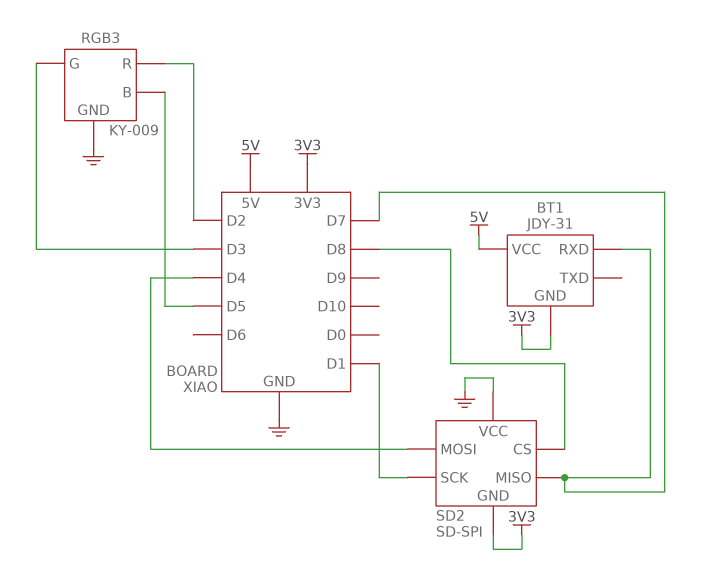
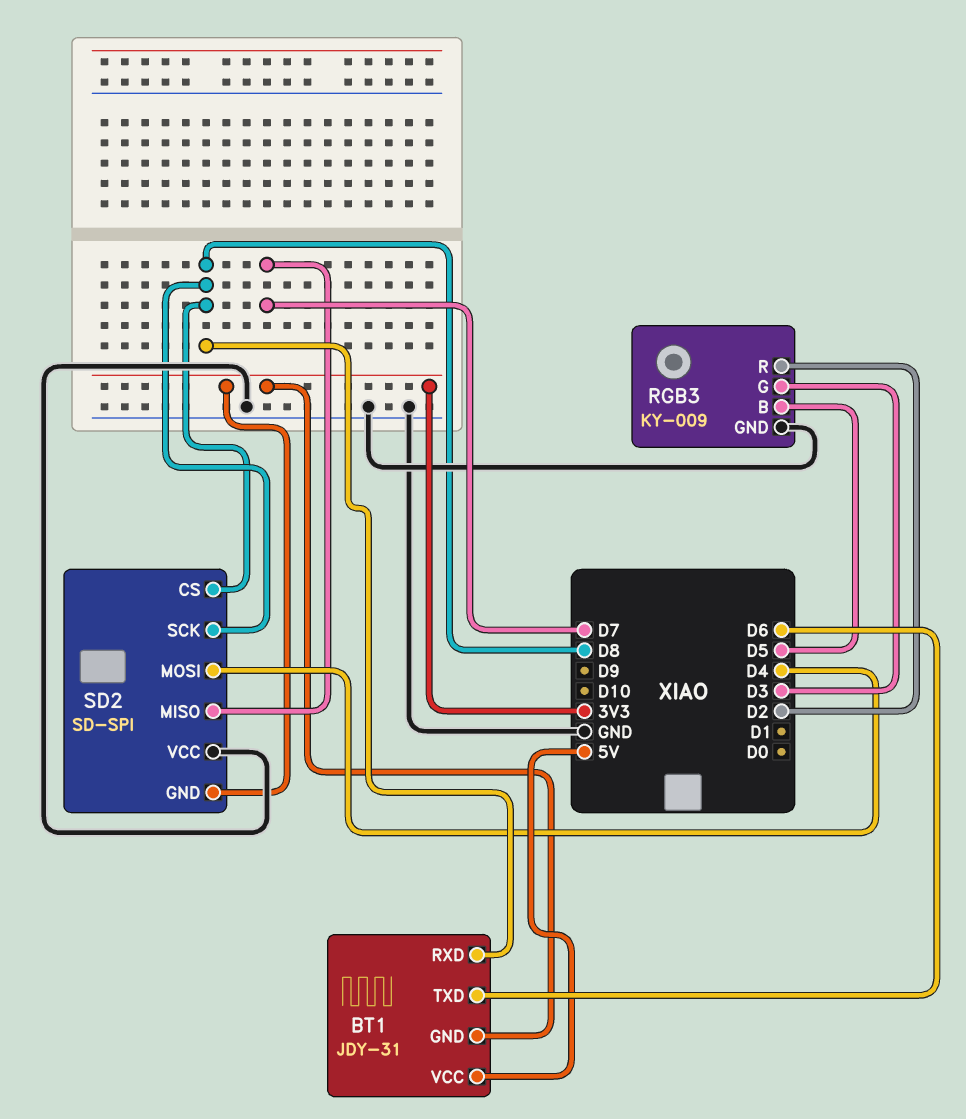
BT1 pin RXD: D7 -> D8
BT1 pin TXD: none -> D6
SD2 pin SCK: D1 -> D8

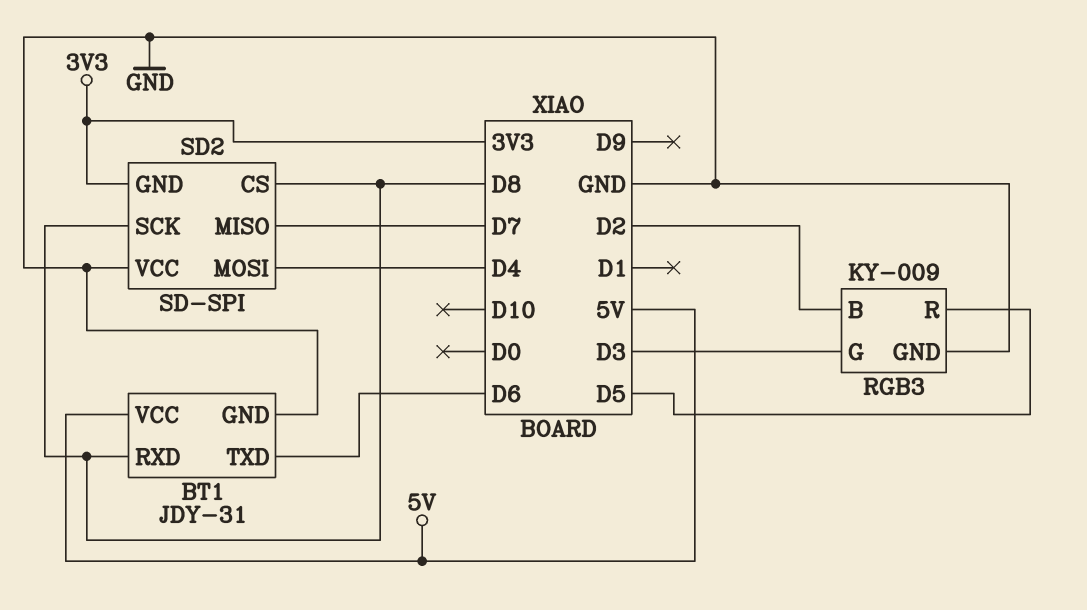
BT1 pin GND: 3V3 -> GND
RGB3 pin B: D5 -> D2
RGB3 pin R: D2 -> D5

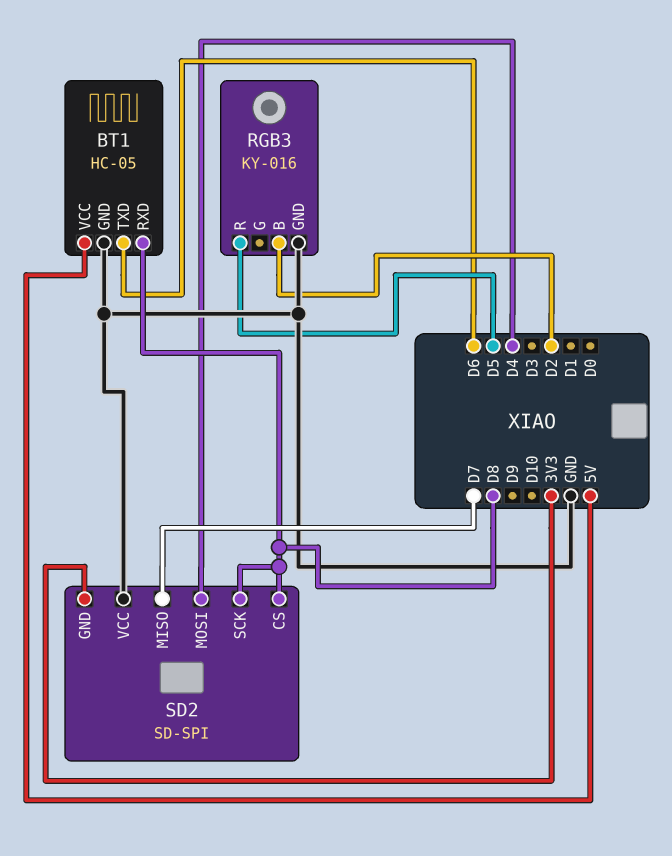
BT1: JDY-31 -> HC-05
RGB3: KY-009 -> KY-016
RGB3 pin G: D3 -> none

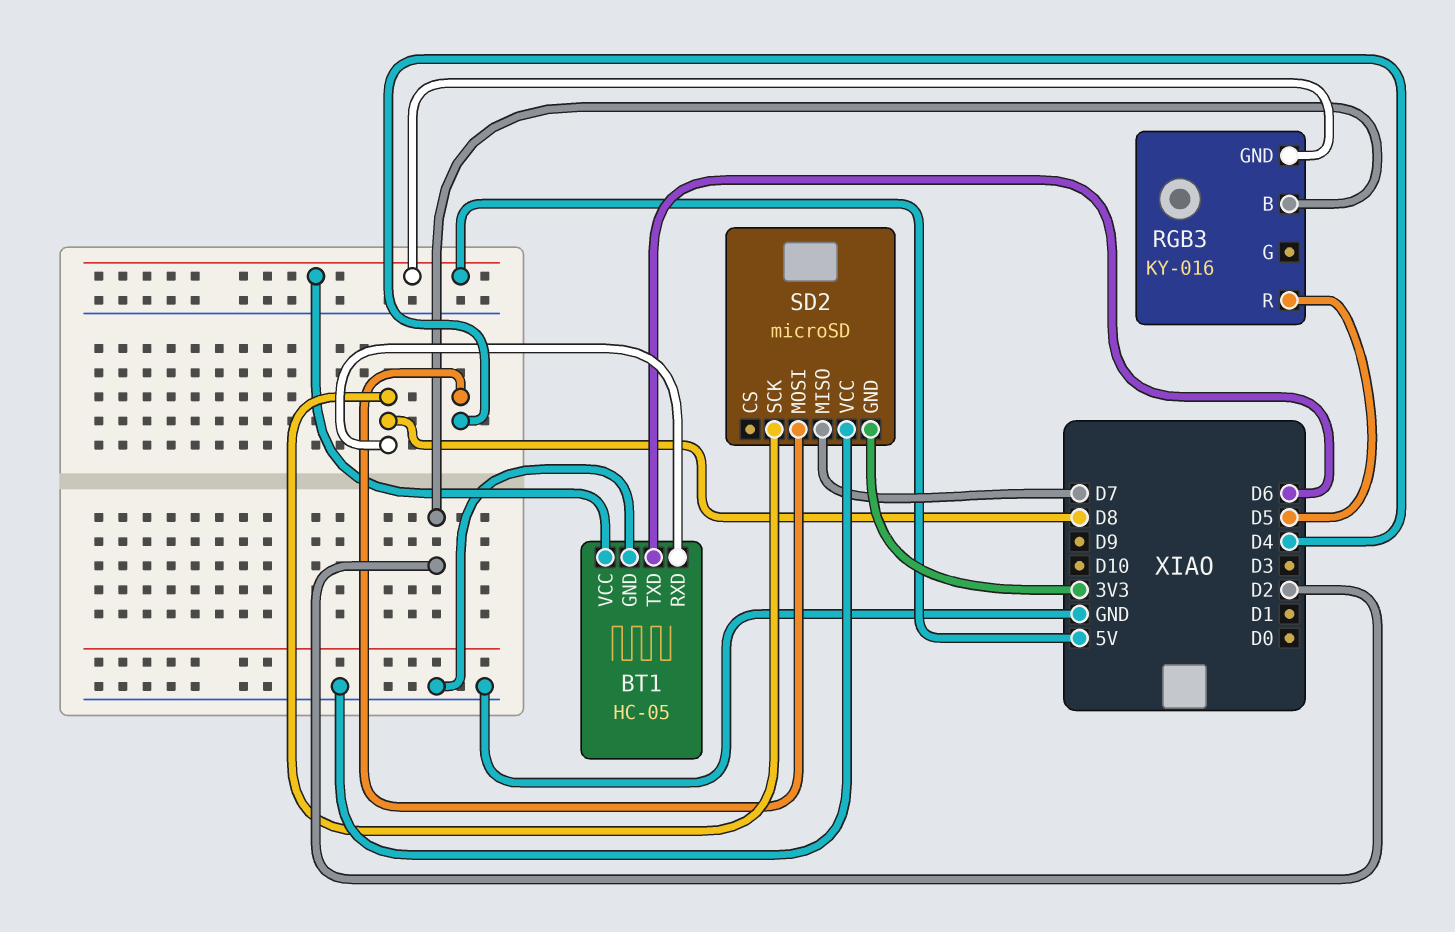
RGB3 pin GND: GND -> 5V
SD2: SD-SPI -> microSD
SD2 pin CS: D8 -> none

